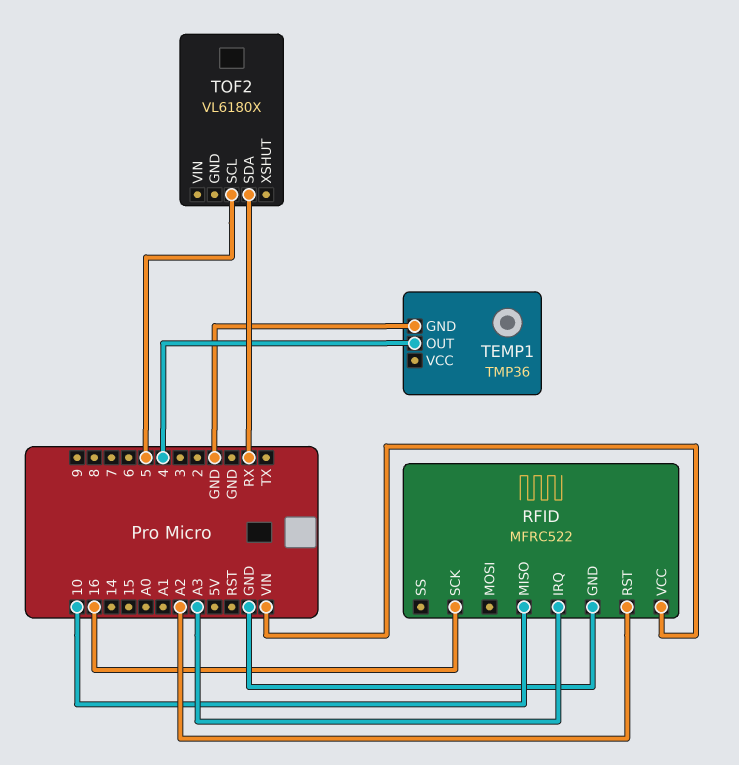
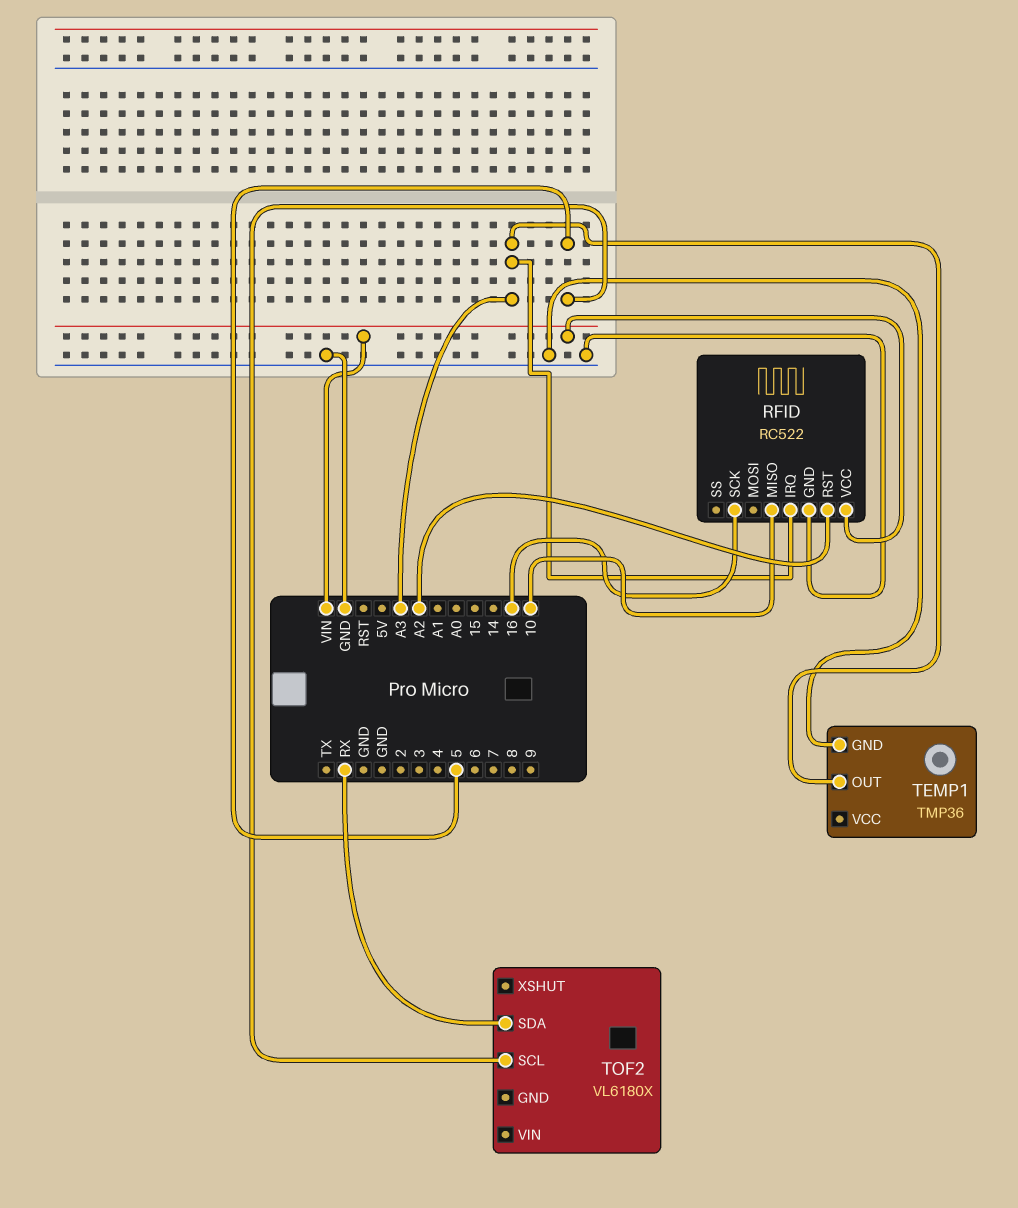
RFID: MFRC522 -> RC522
TEMP1 pin OUT: 4 -> A3

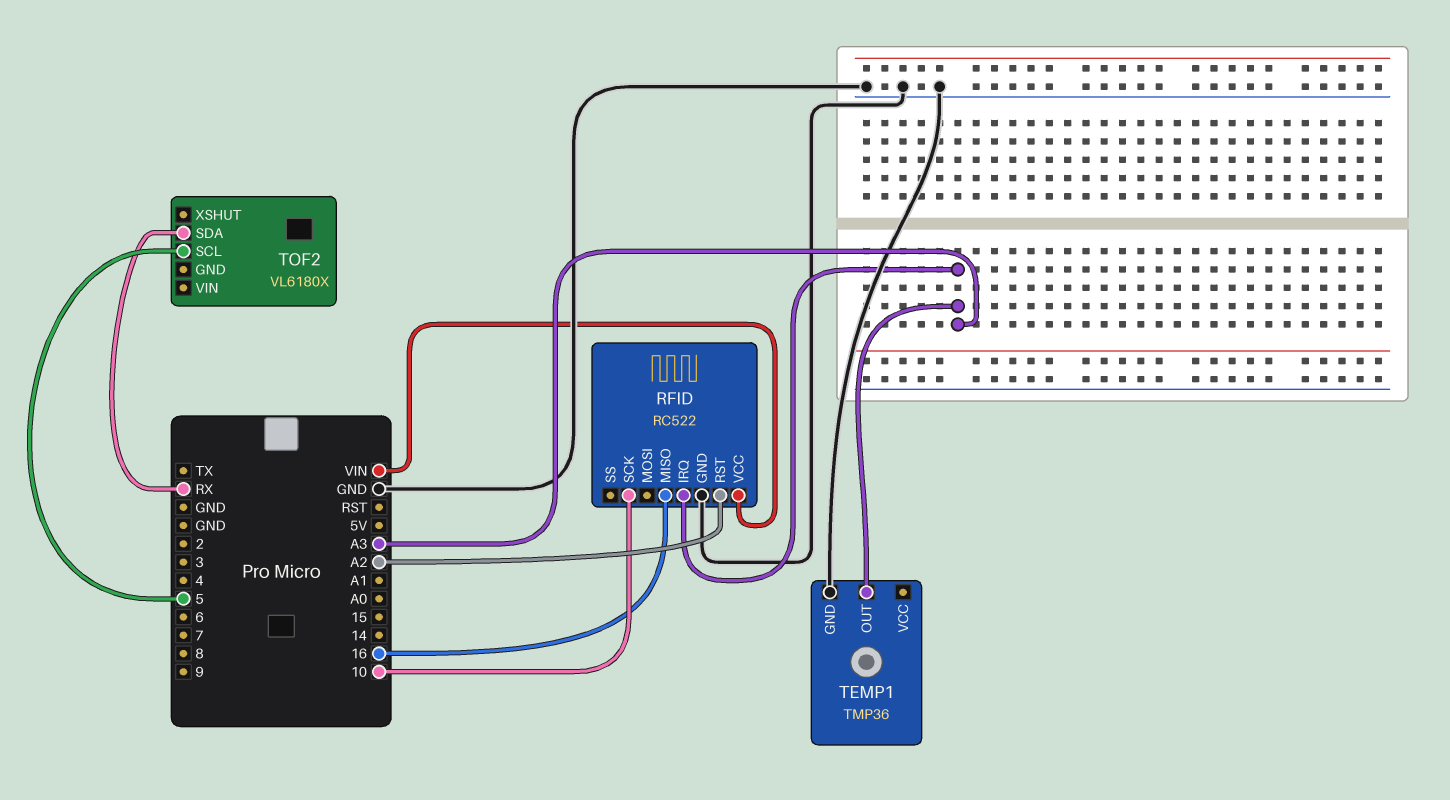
RFID pin MISO: 10 -> 16
RFID pin SCK: 16 -> 10

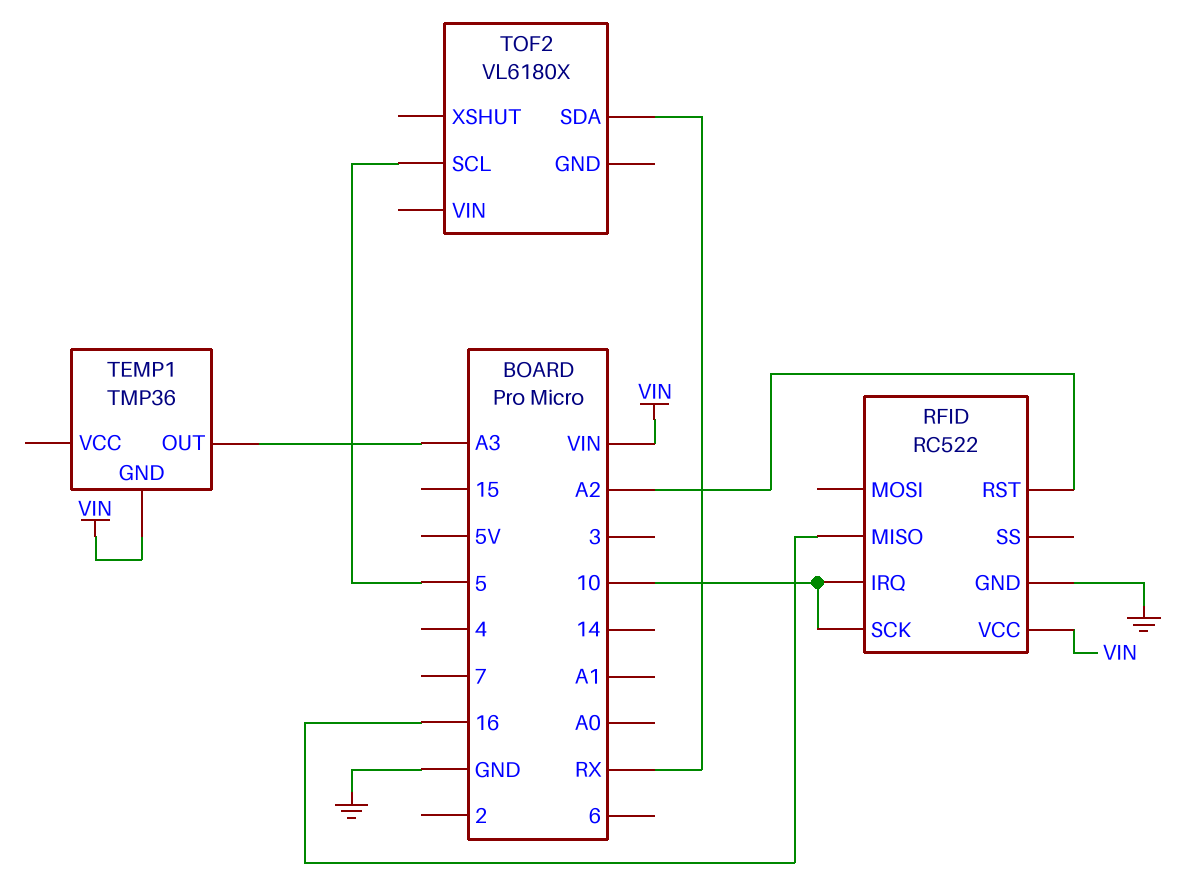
RFID pin IRQ: A3 -> 10
TEMP1 pin GND: GND -> VIN

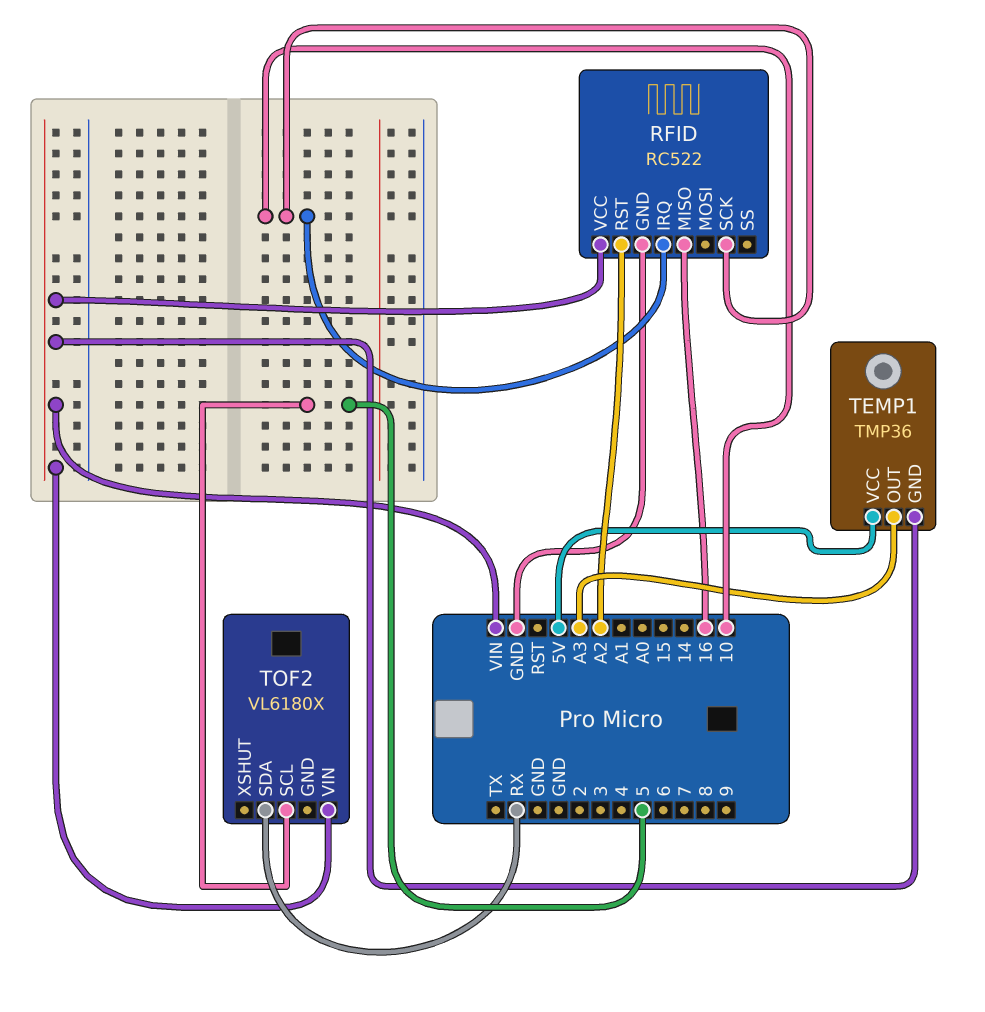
TEMP1 pin VCC: none -> 5V
TOF2 pin VIN: none -> VIN

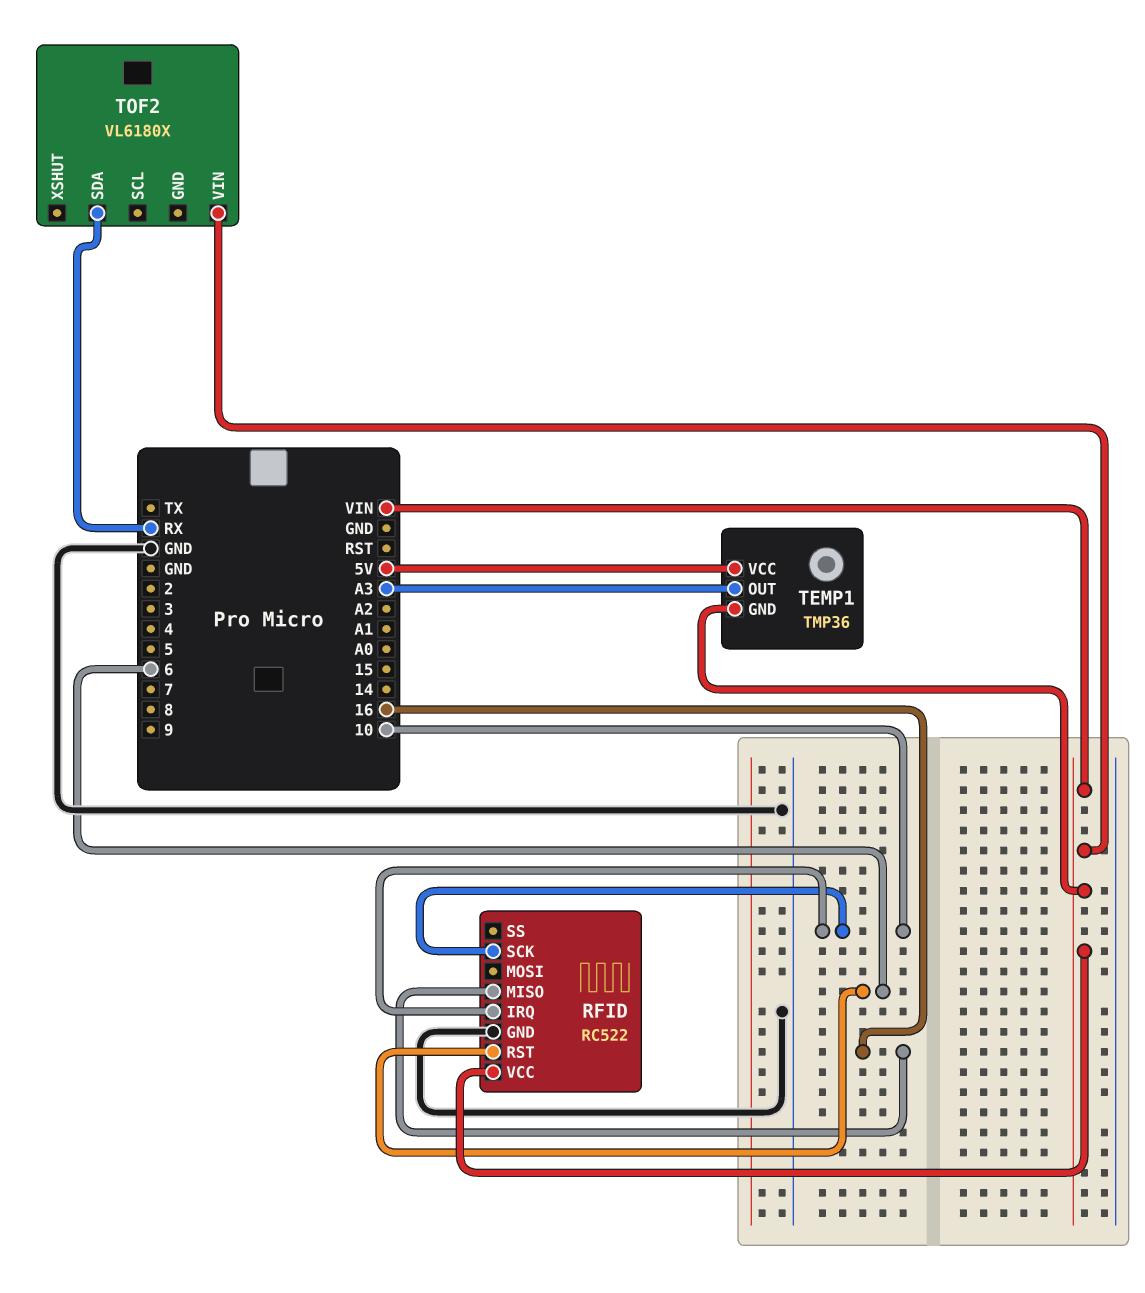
RFID pin RST: A2 -> 6
TOF2 pin SCL: 5 -> none

